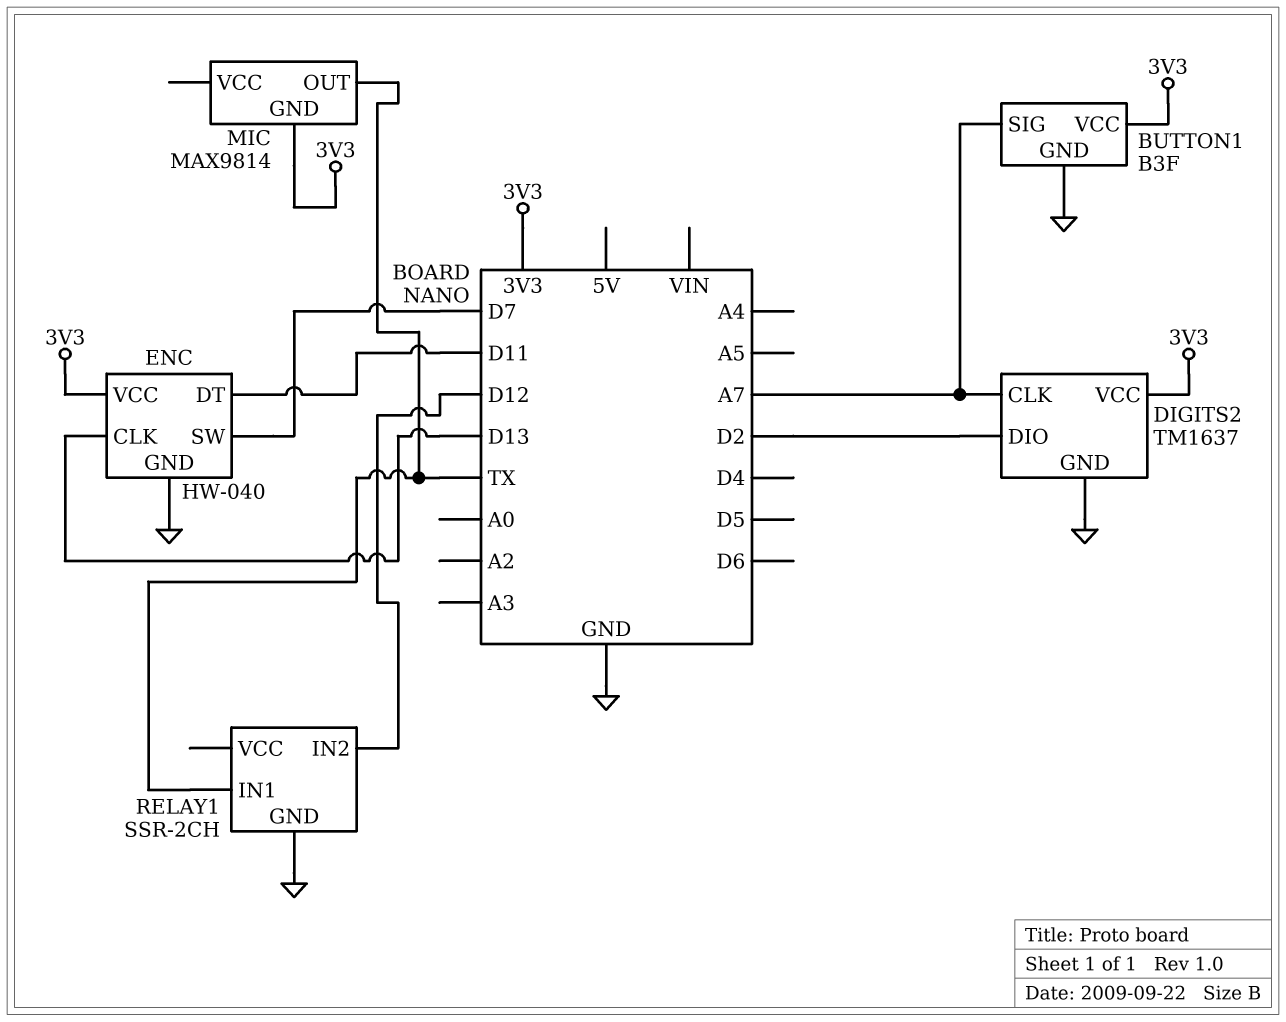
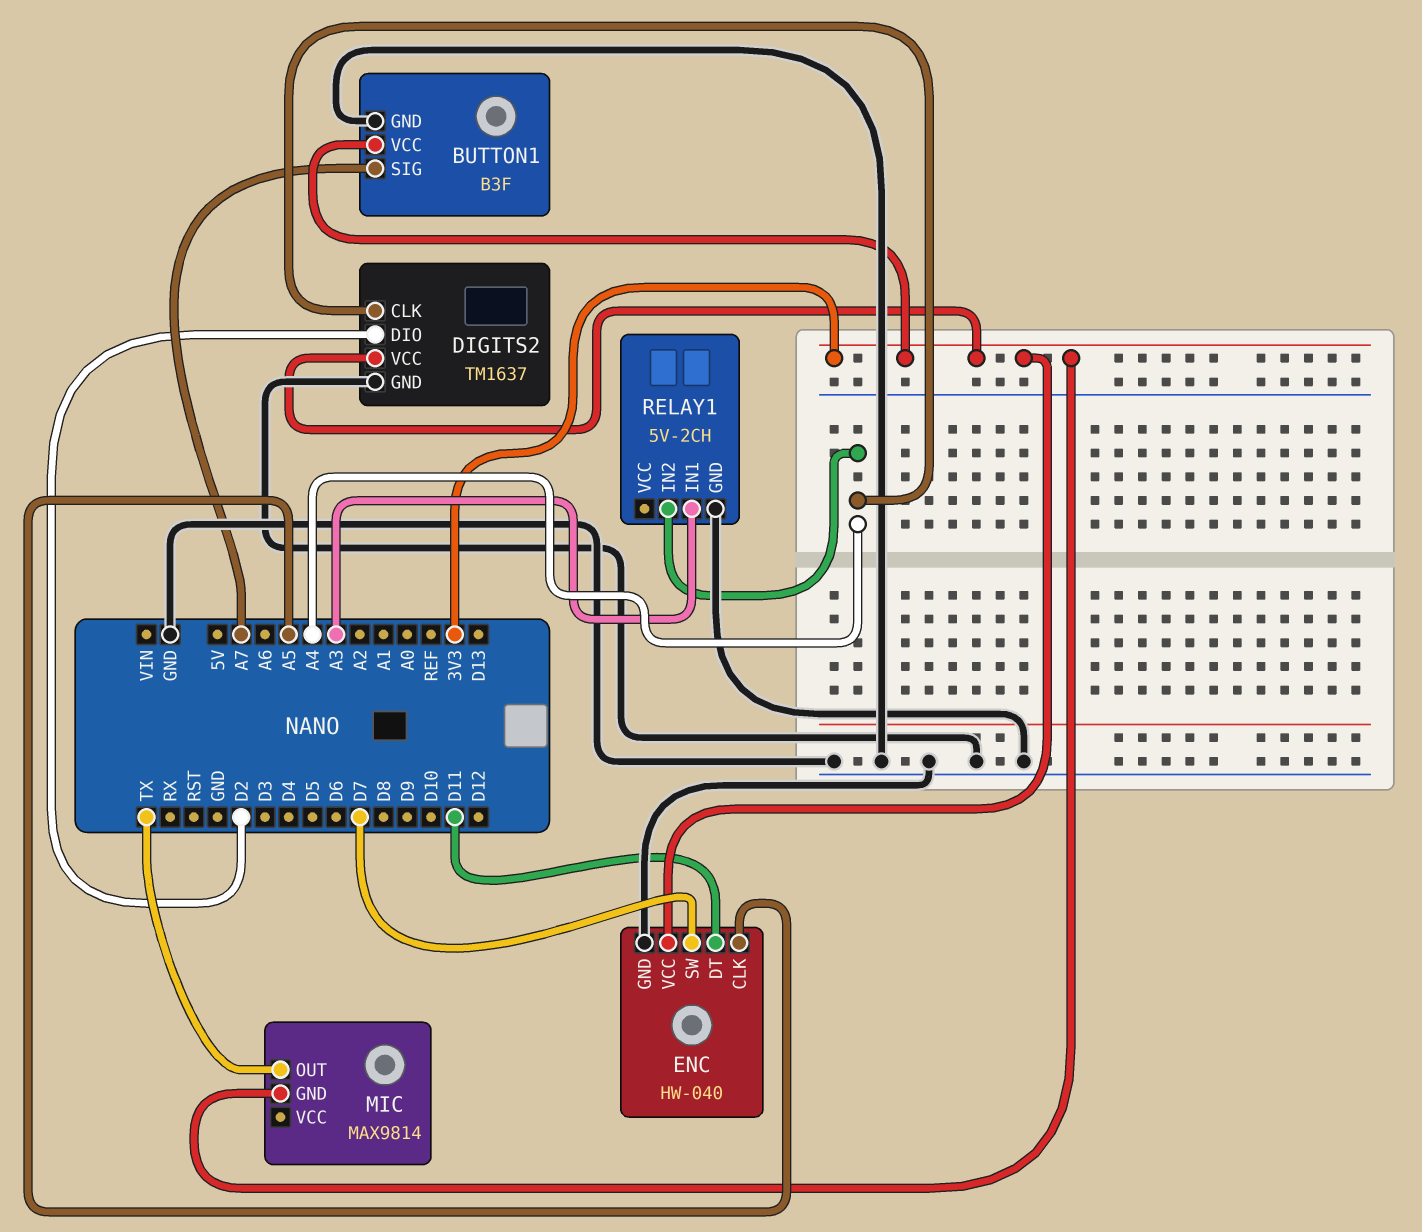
DIGITS2 pin CLK: A7 -> A4
ENC pin CLK: D13 -> A5
RELAY1: SSR-2CH -> 5V-2CH
RELAY1 pin IN1: TX -> A3
RELAY1 pin IN2: D12 -> A4

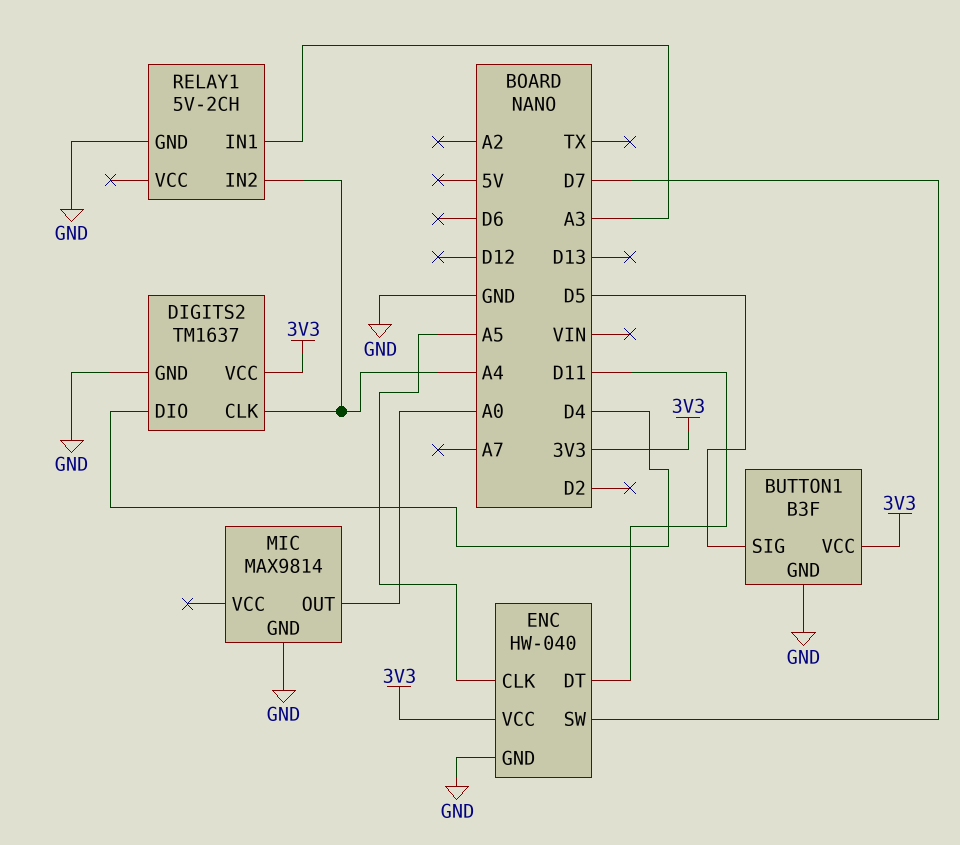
BUTTON1 pin SIG: A7 -> D5
DIGITS2 pin DIO: D2 -> D4
MIC pin GND: 3V3 -> GND
MIC pin OUT: TX -> A0

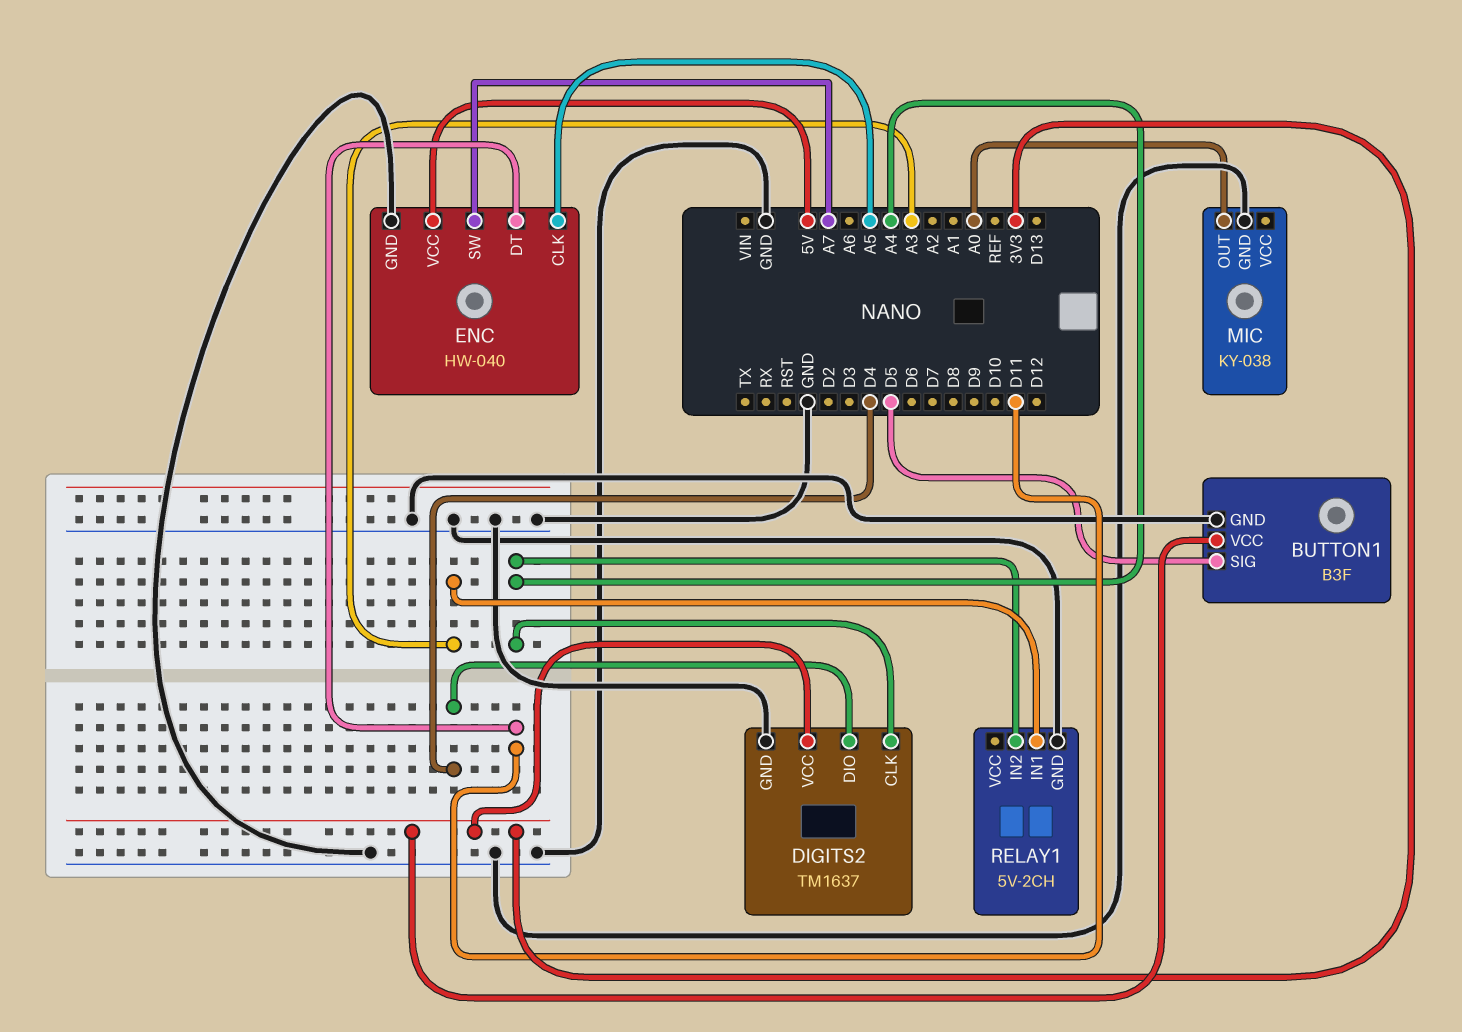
ENC pin SW: D7 -> A7
ENC pin VCC: 3V3 -> 5V
MIC: MAX9814 -> KY-038

